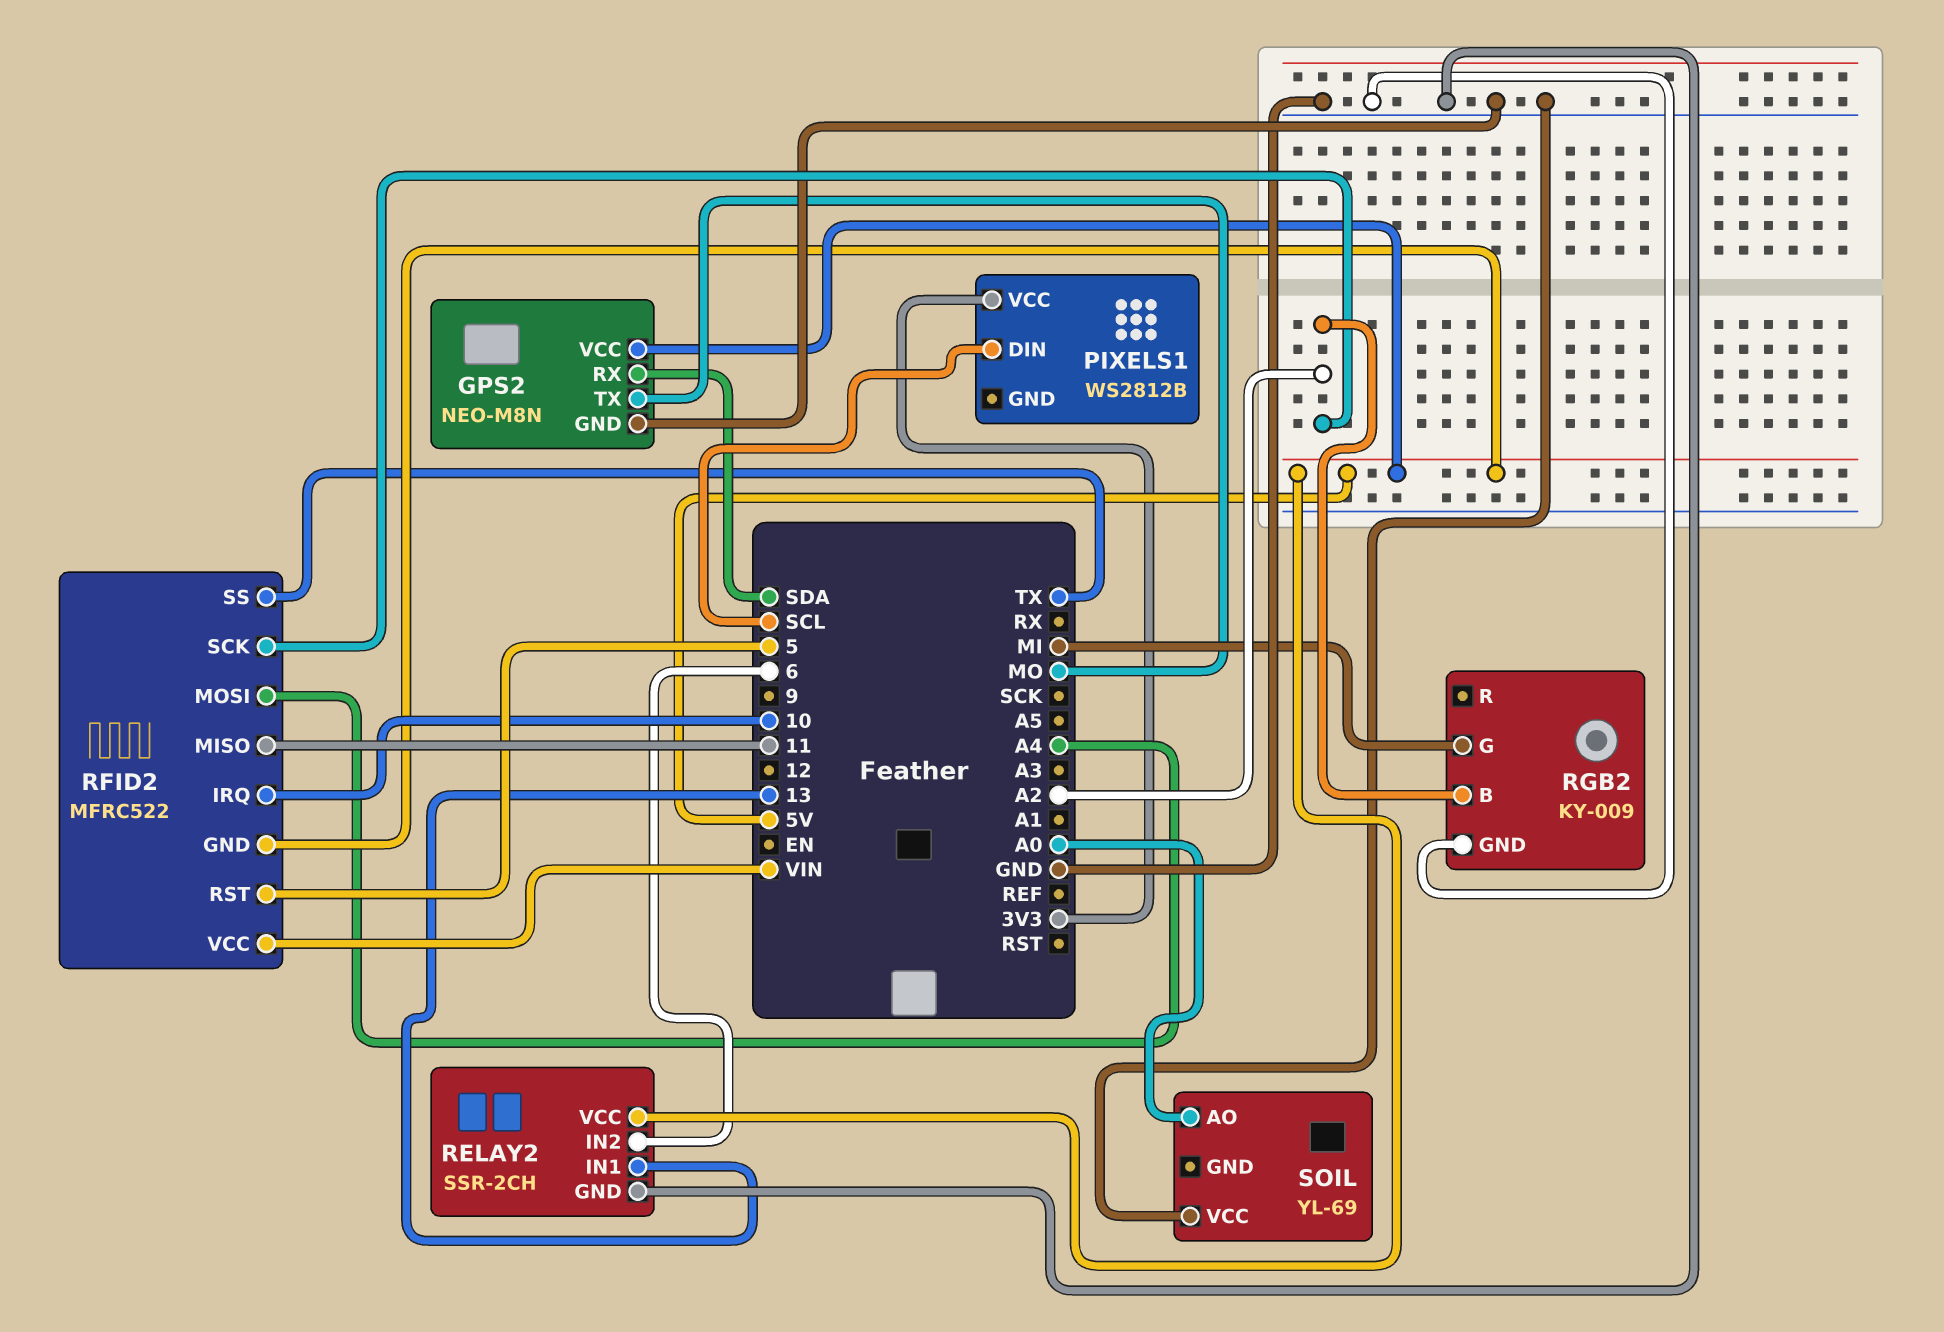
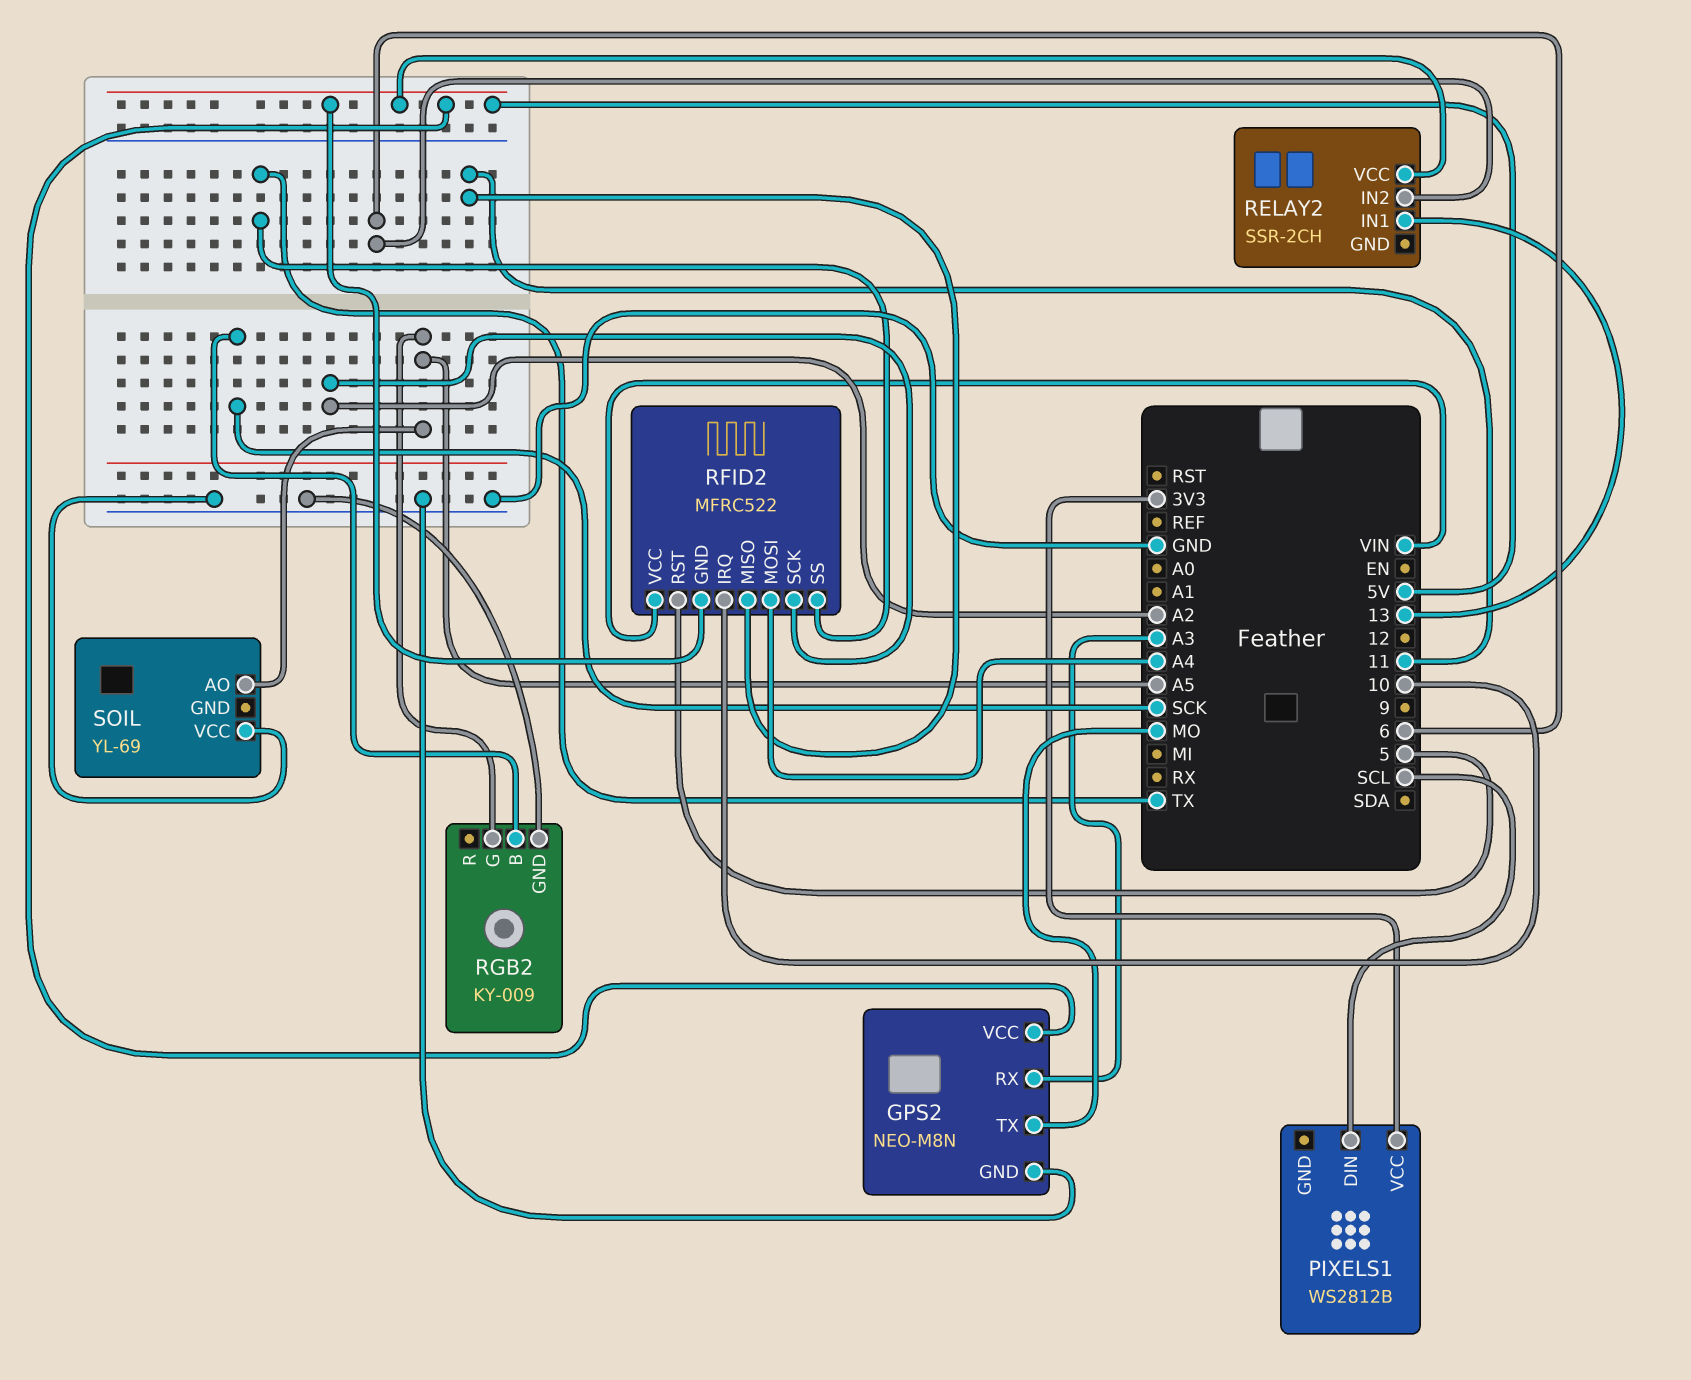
GPS2 pin RX: SDA -> A3
RELAY2 pin GND: GND -> none
RGB2 pin B: A2 -> SCK
RGB2 pin G: MI -> A5
SOIL pin AO: A0 -> A5

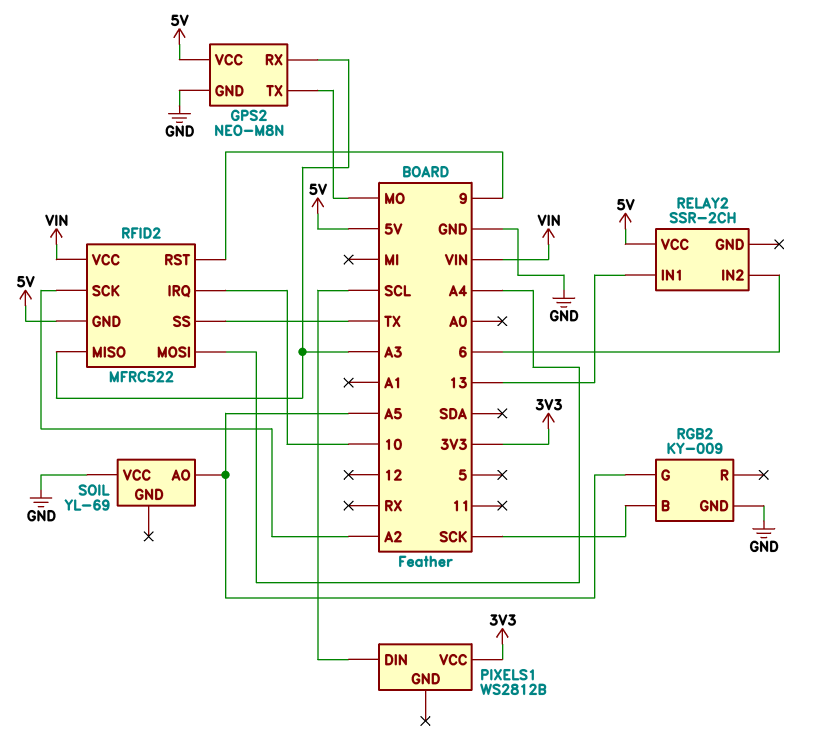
RFID2 pin MISO: 11 -> A3
RFID2 pin RST: 5 -> 9

